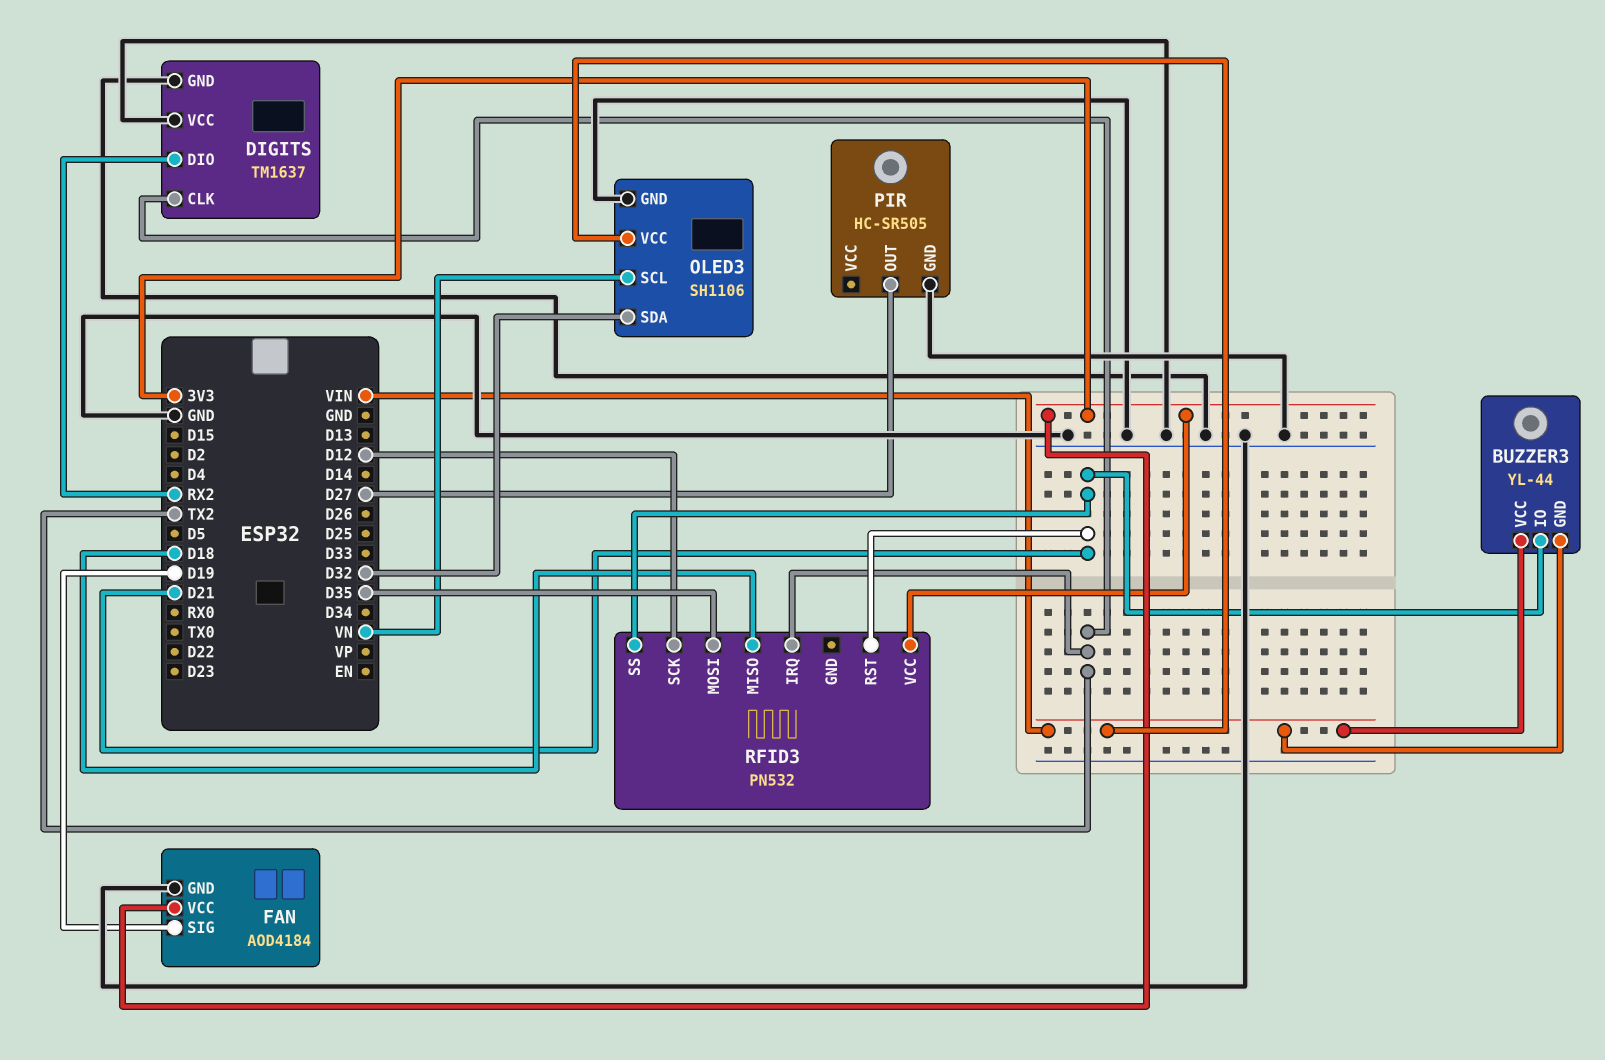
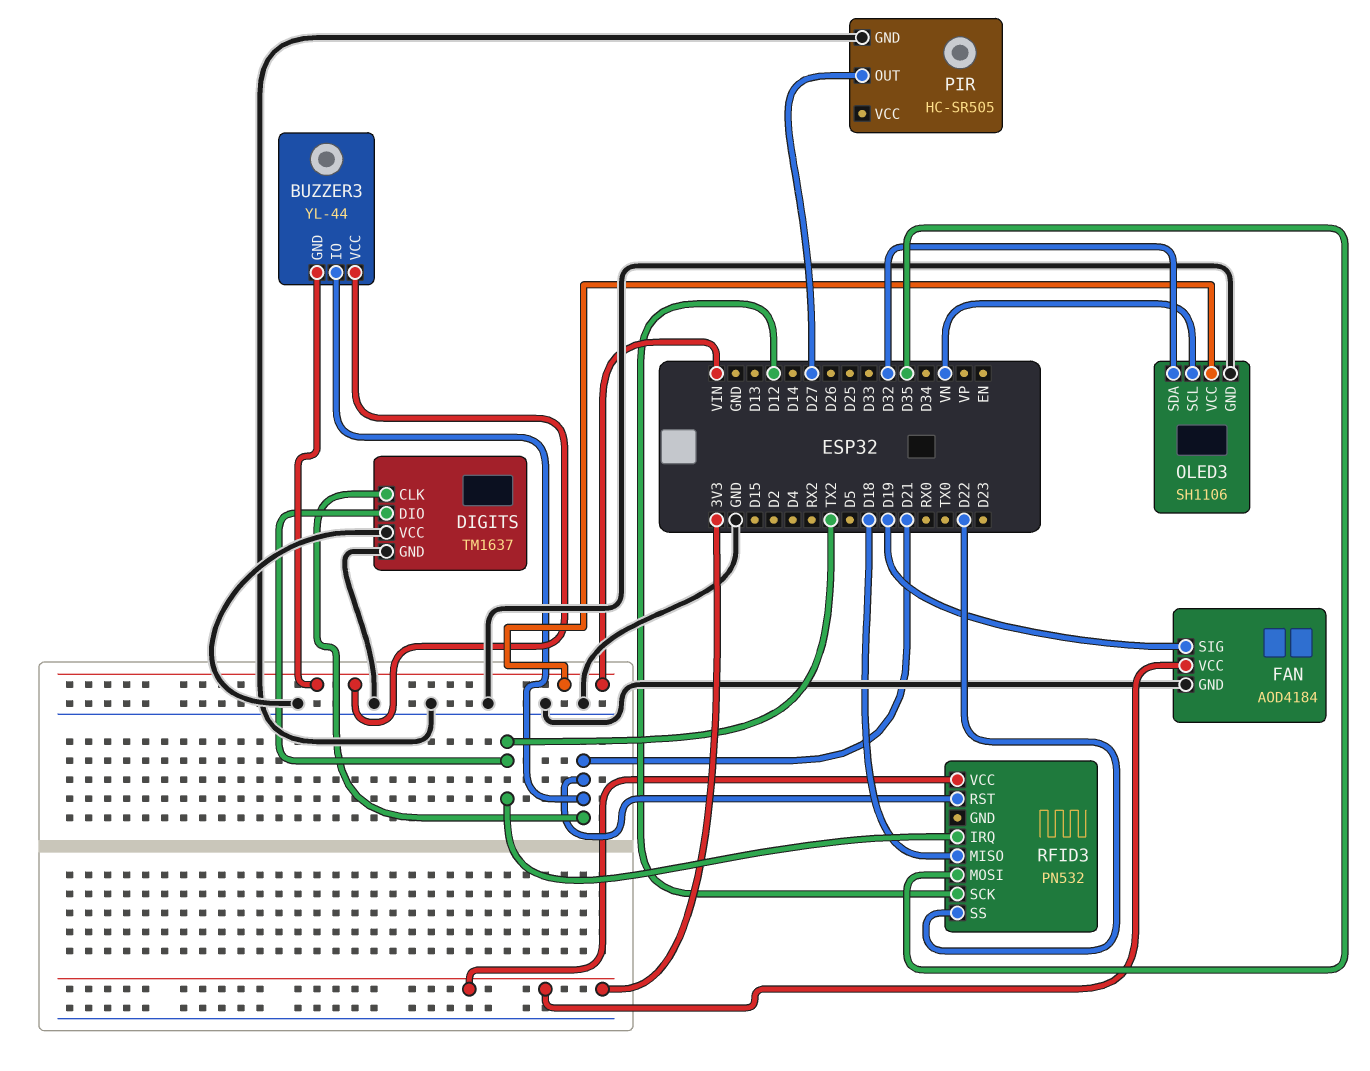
DIGITS pin CLK: TX2 -> D21
DIGITS pin DIO: RX2 -> TX2
RFID3 pin SS: D21 -> D22

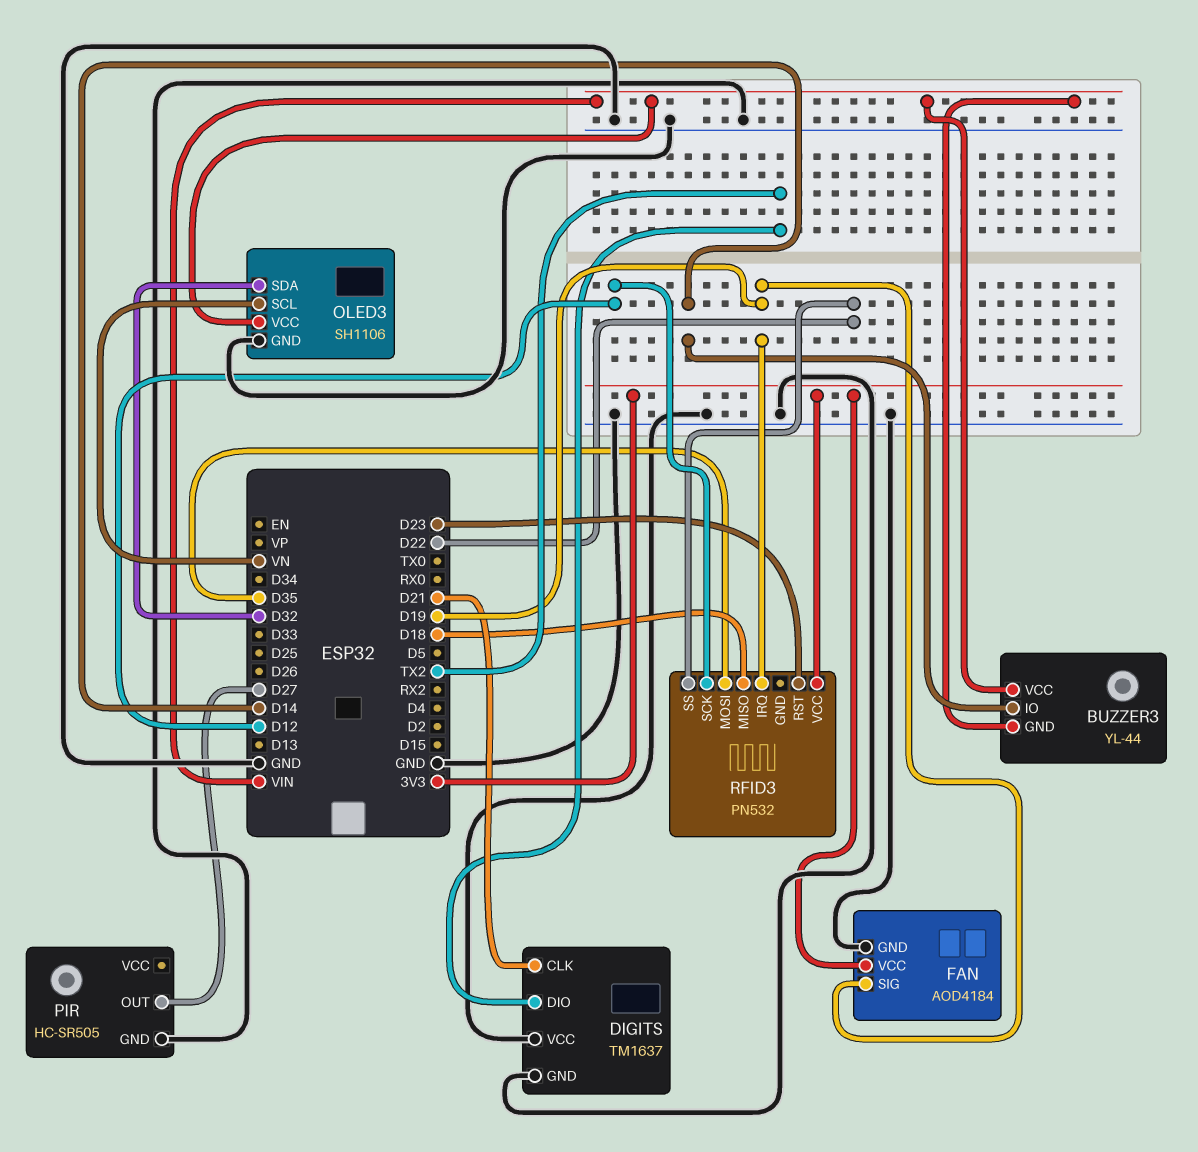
BUZZER3 pin IO: D21 -> D14
RFID3 pin IRQ: TX2 -> D19
RFID3 pin RST: D21 -> D23

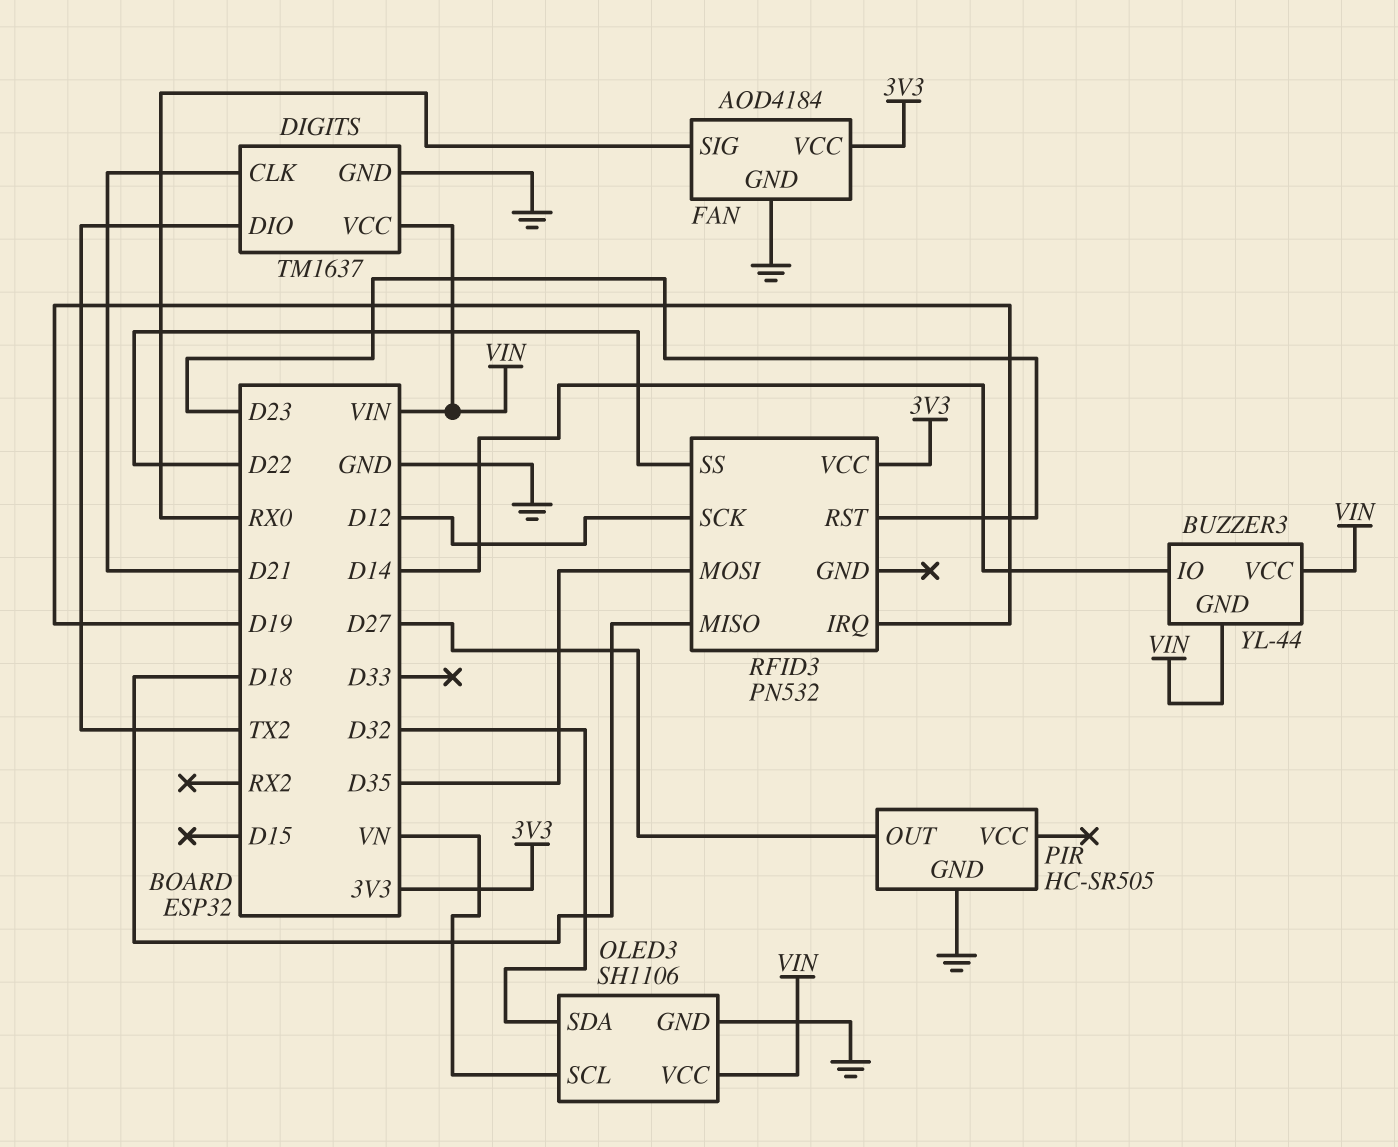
DIGITS pin VCC: GND -> VIN
FAN pin SIG: D19 -> RX0

